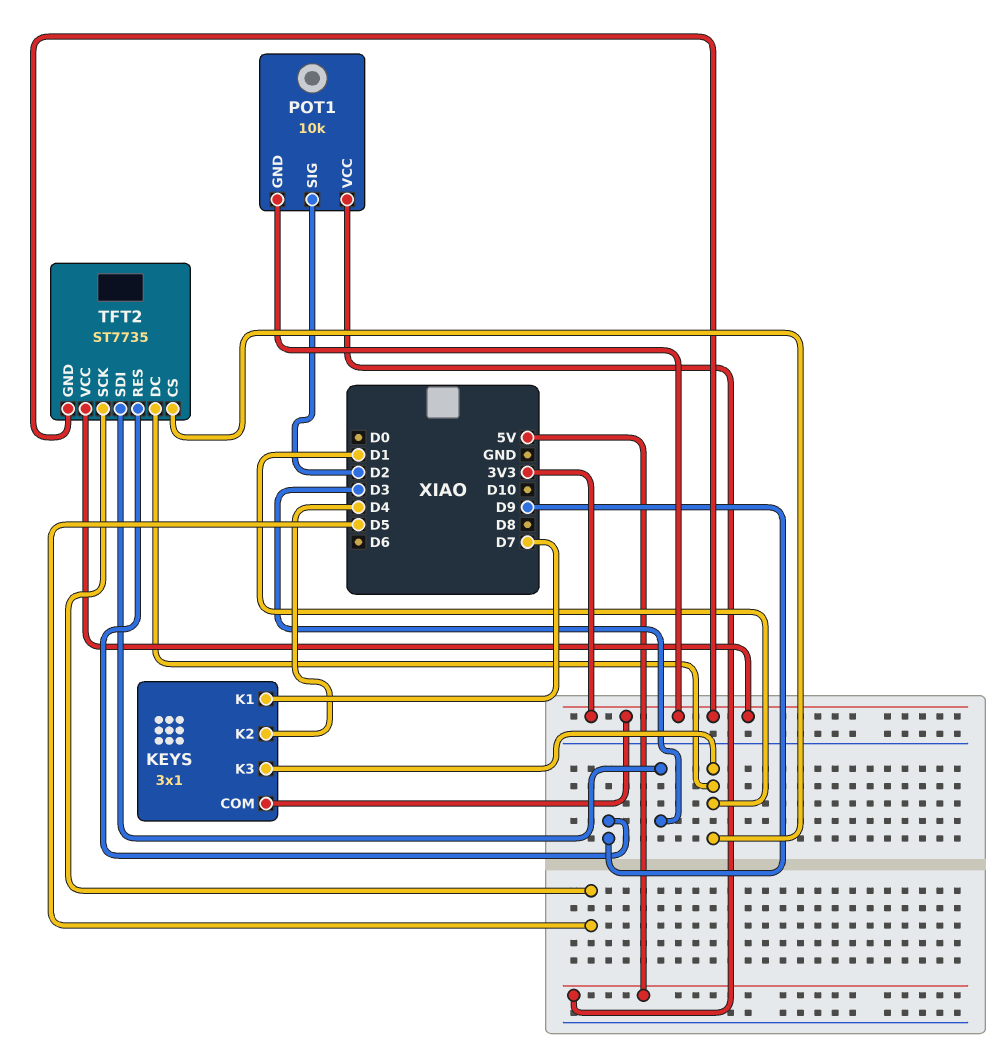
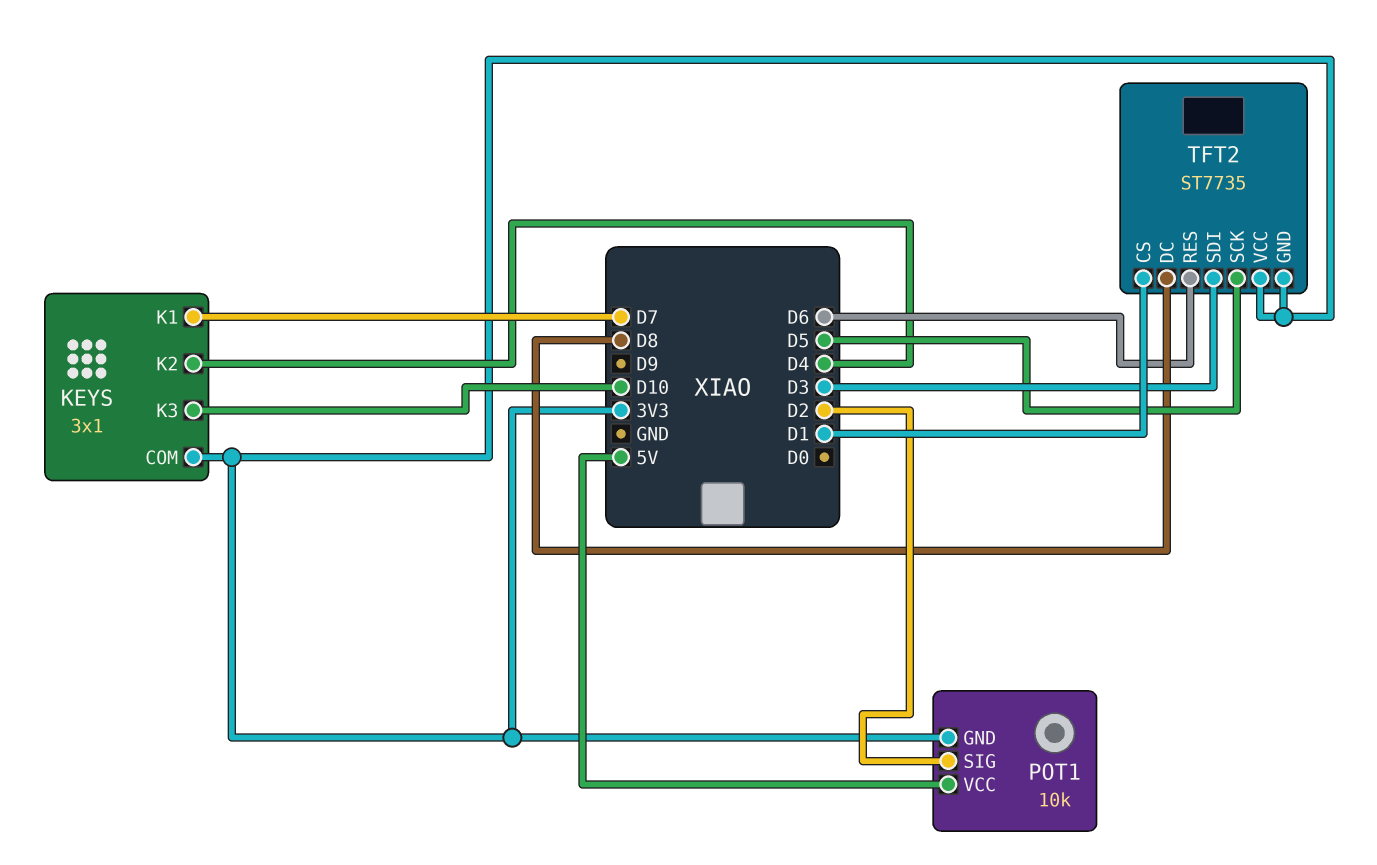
KEYS pin K3: D1 -> D10
TFT2 pin DC: D1 -> D8
TFT2 pin RES: D9 -> D6

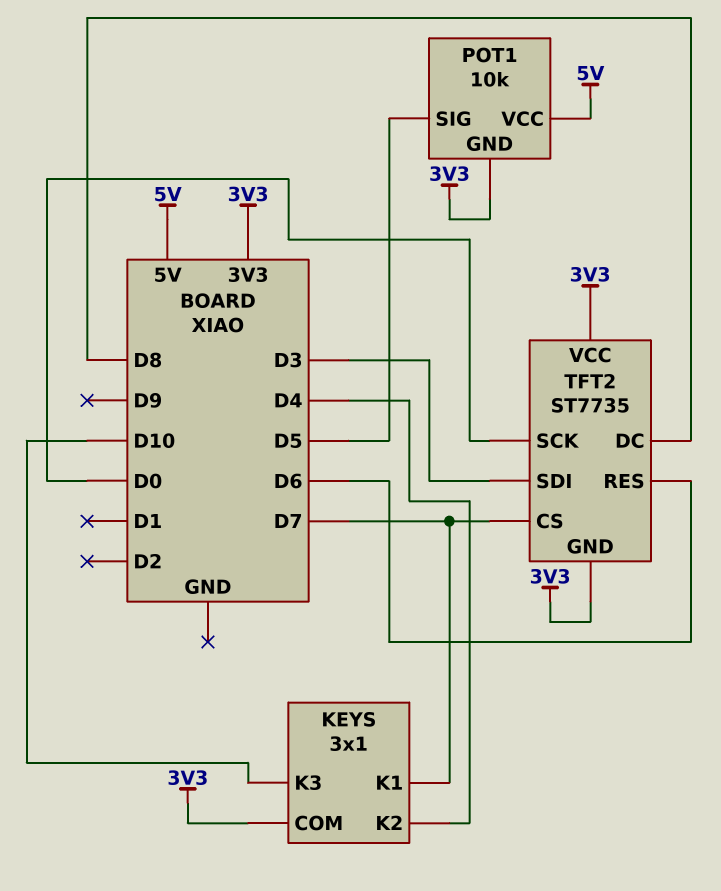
POT1 pin SIG: D2 -> D5
TFT2 pin CS: D1 -> D7
TFT2 pin SCK: D5 -> D0

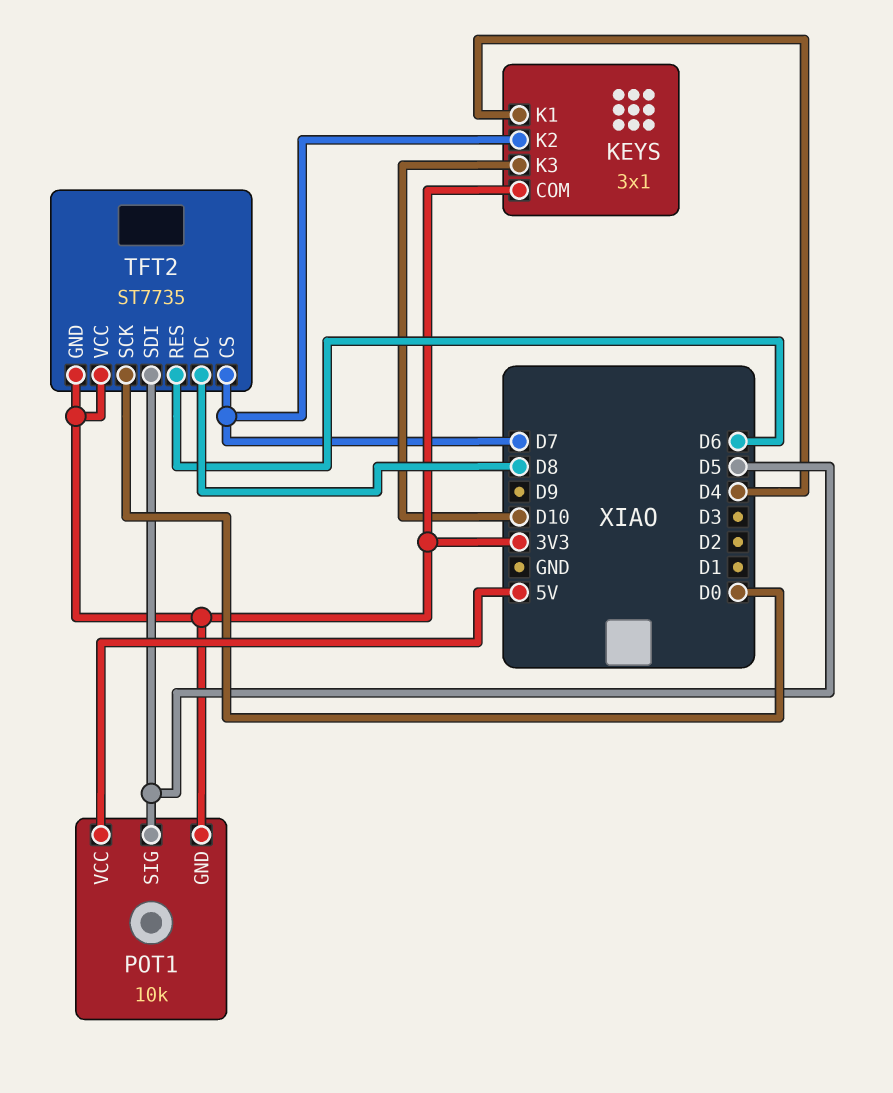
KEYS pin K1: D7 -> D4
KEYS pin K2: D4 -> D7
TFT2 pin SDI: D3 -> D5

